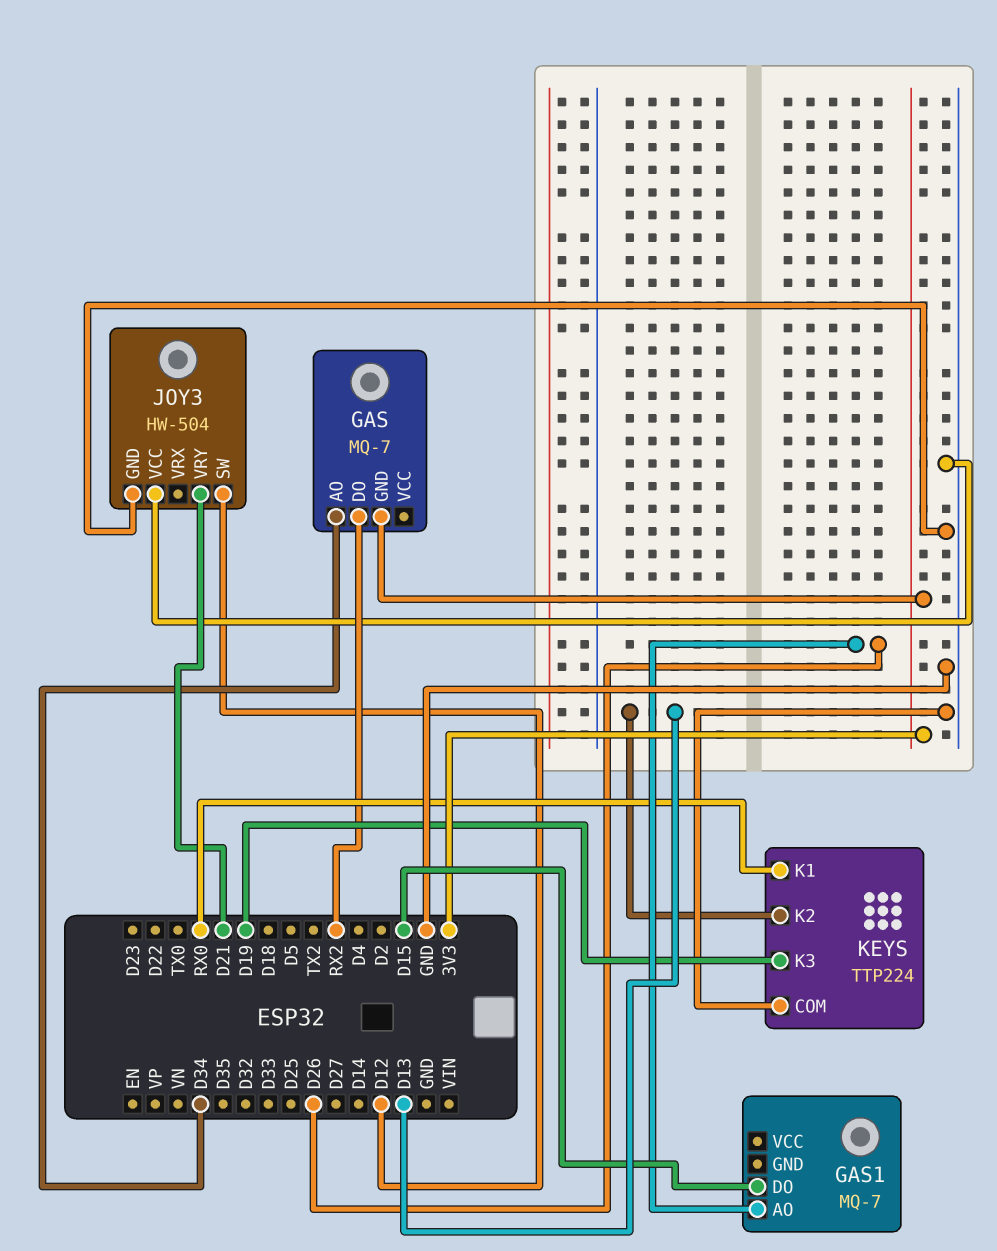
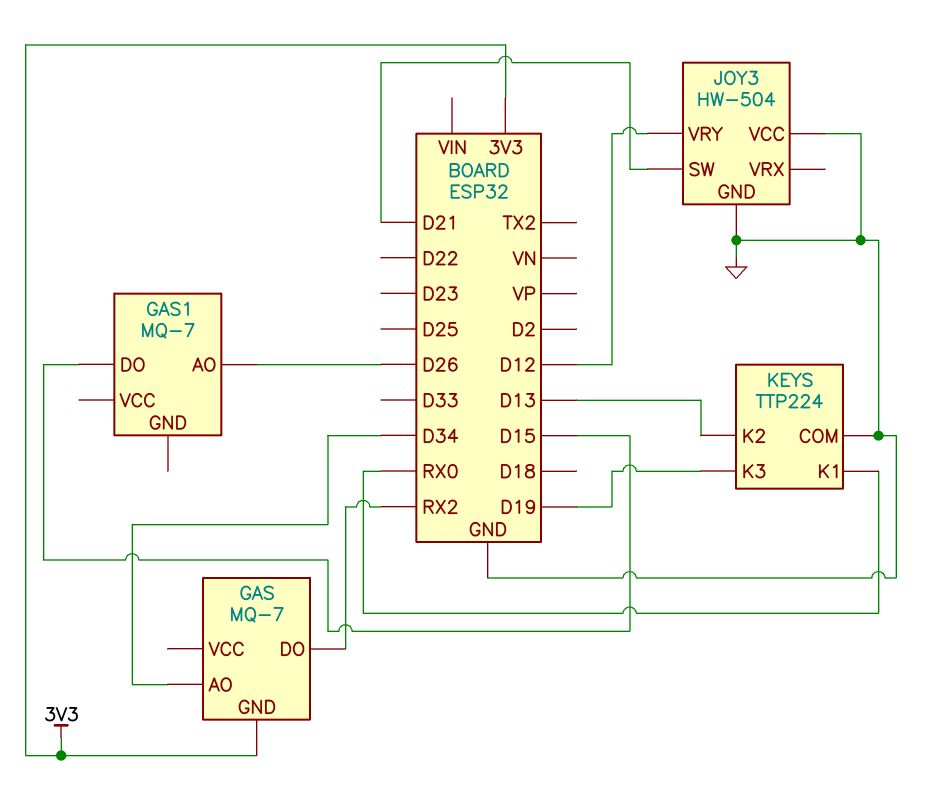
JOY3 pin SW: D12 -> D21
JOY3 pin VRY: D21 -> D12

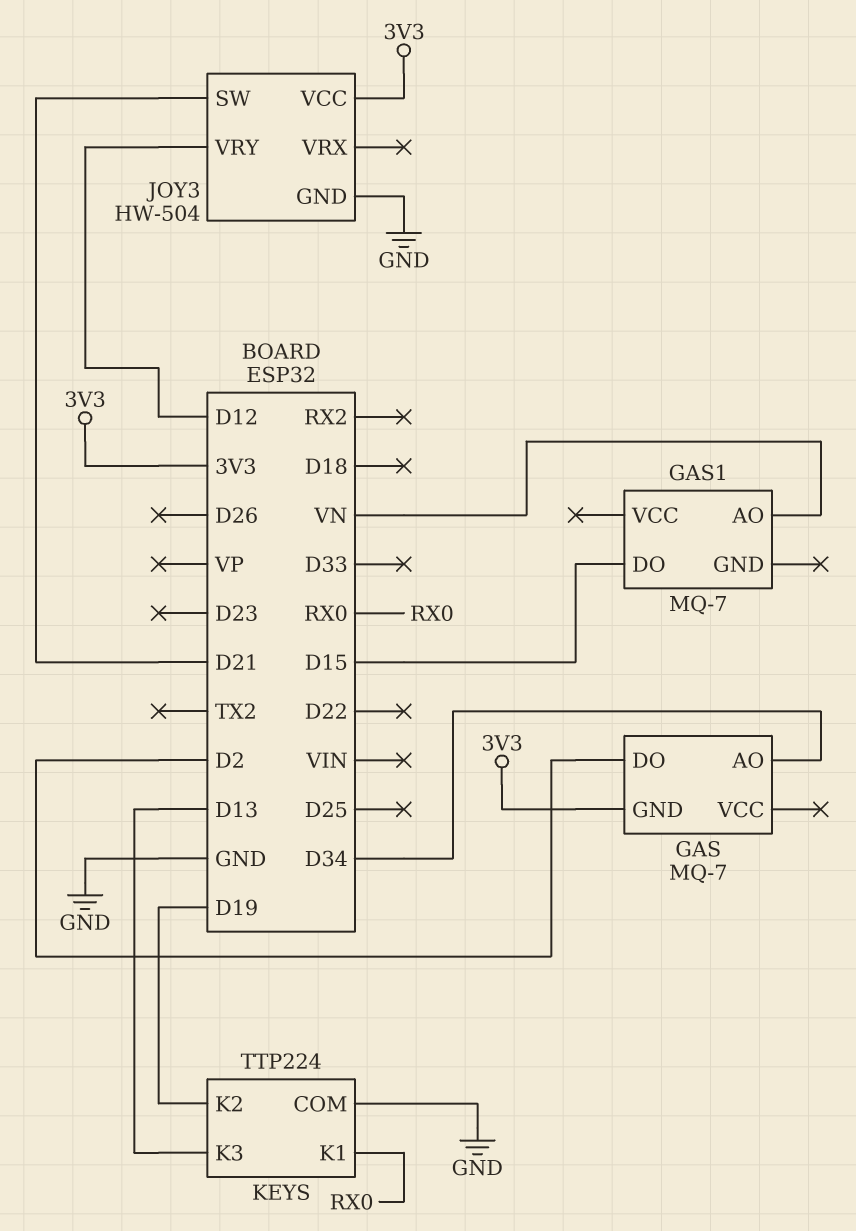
GAS pin DO: RX2 -> D2
GAS1 pin AO: D26 -> VN
JOY3 pin VCC: GND -> 3V3
KEYS pin K2: D13 -> D19
KEYS pin K3: D19 -> D13

